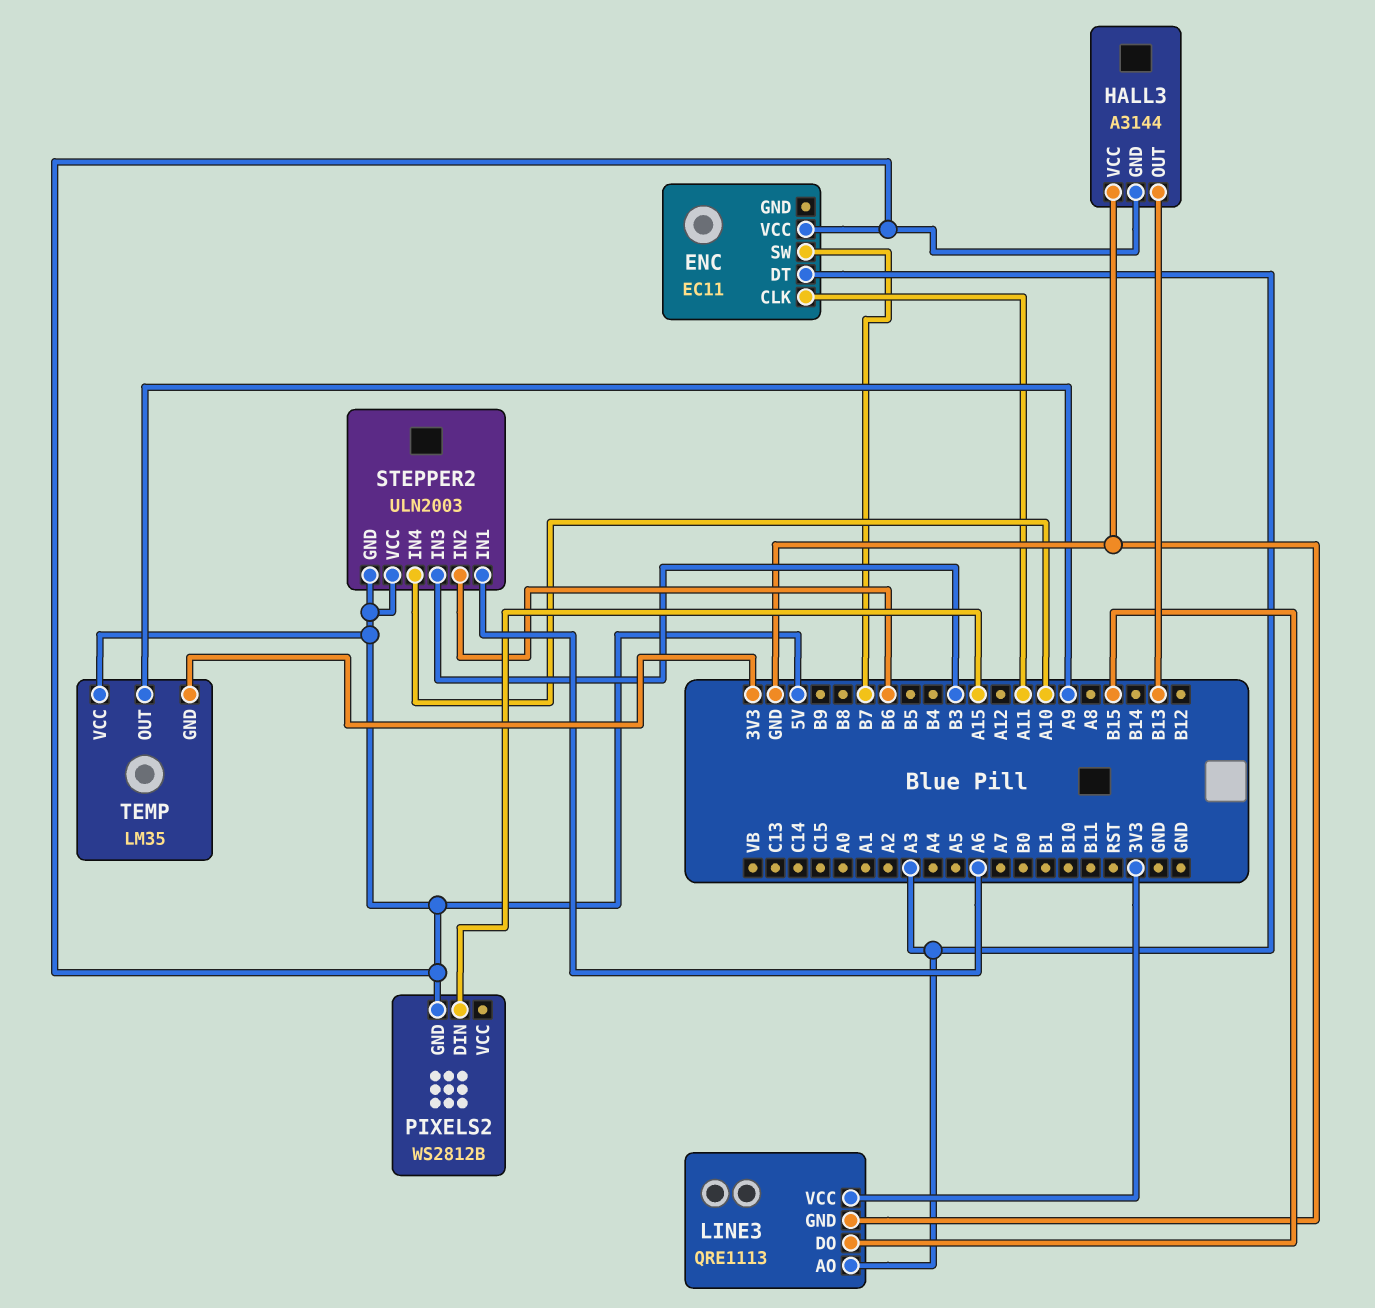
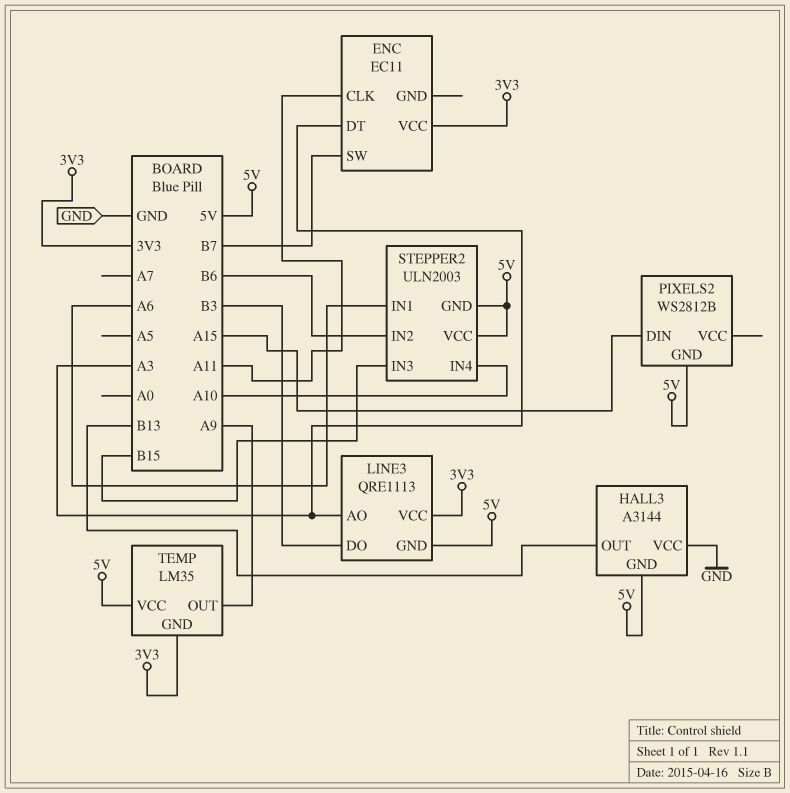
ENC pin VCC: 5V -> 3V3
LINE3 pin DO: B15 -> B3
LINE3 pin GND: GND -> 5V
STEPPER2 pin IN3: B3 -> B15

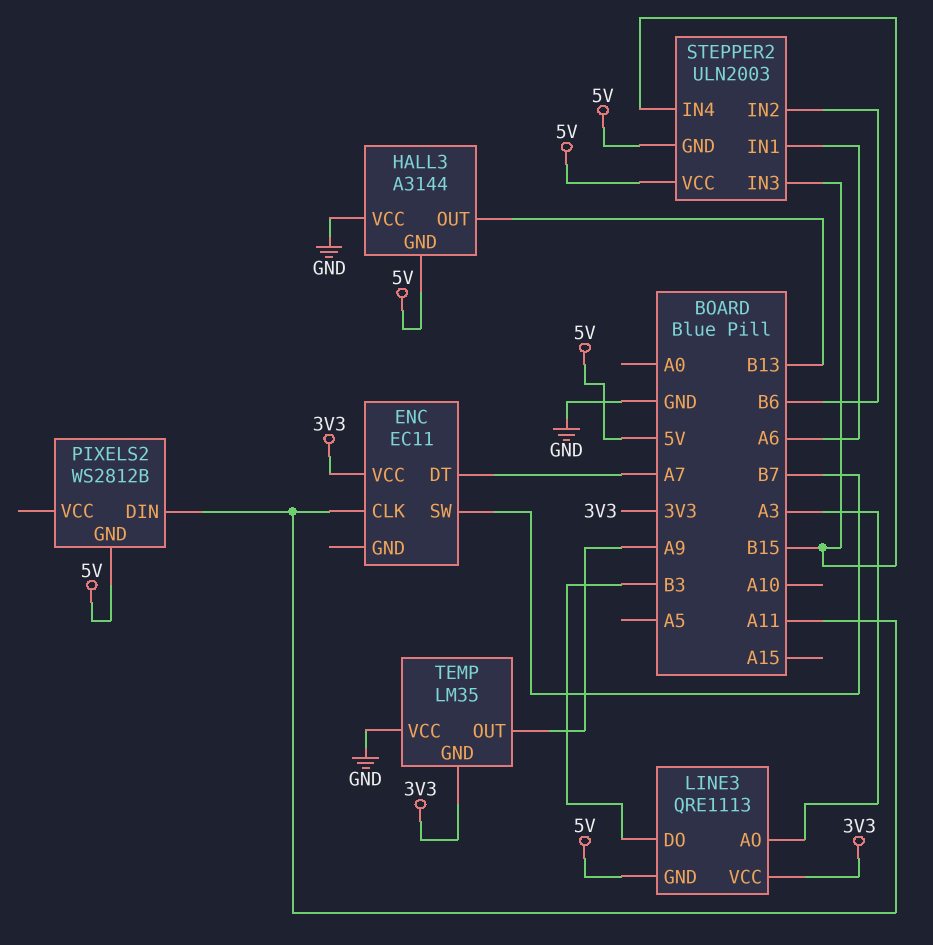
ENC pin DT: A3 -> A7
PIXELS2 pin DIN: A15 -> A11
STEPPER2 pin IN4: A10 -> B15
TEMP pin VCC: 5V -> GND

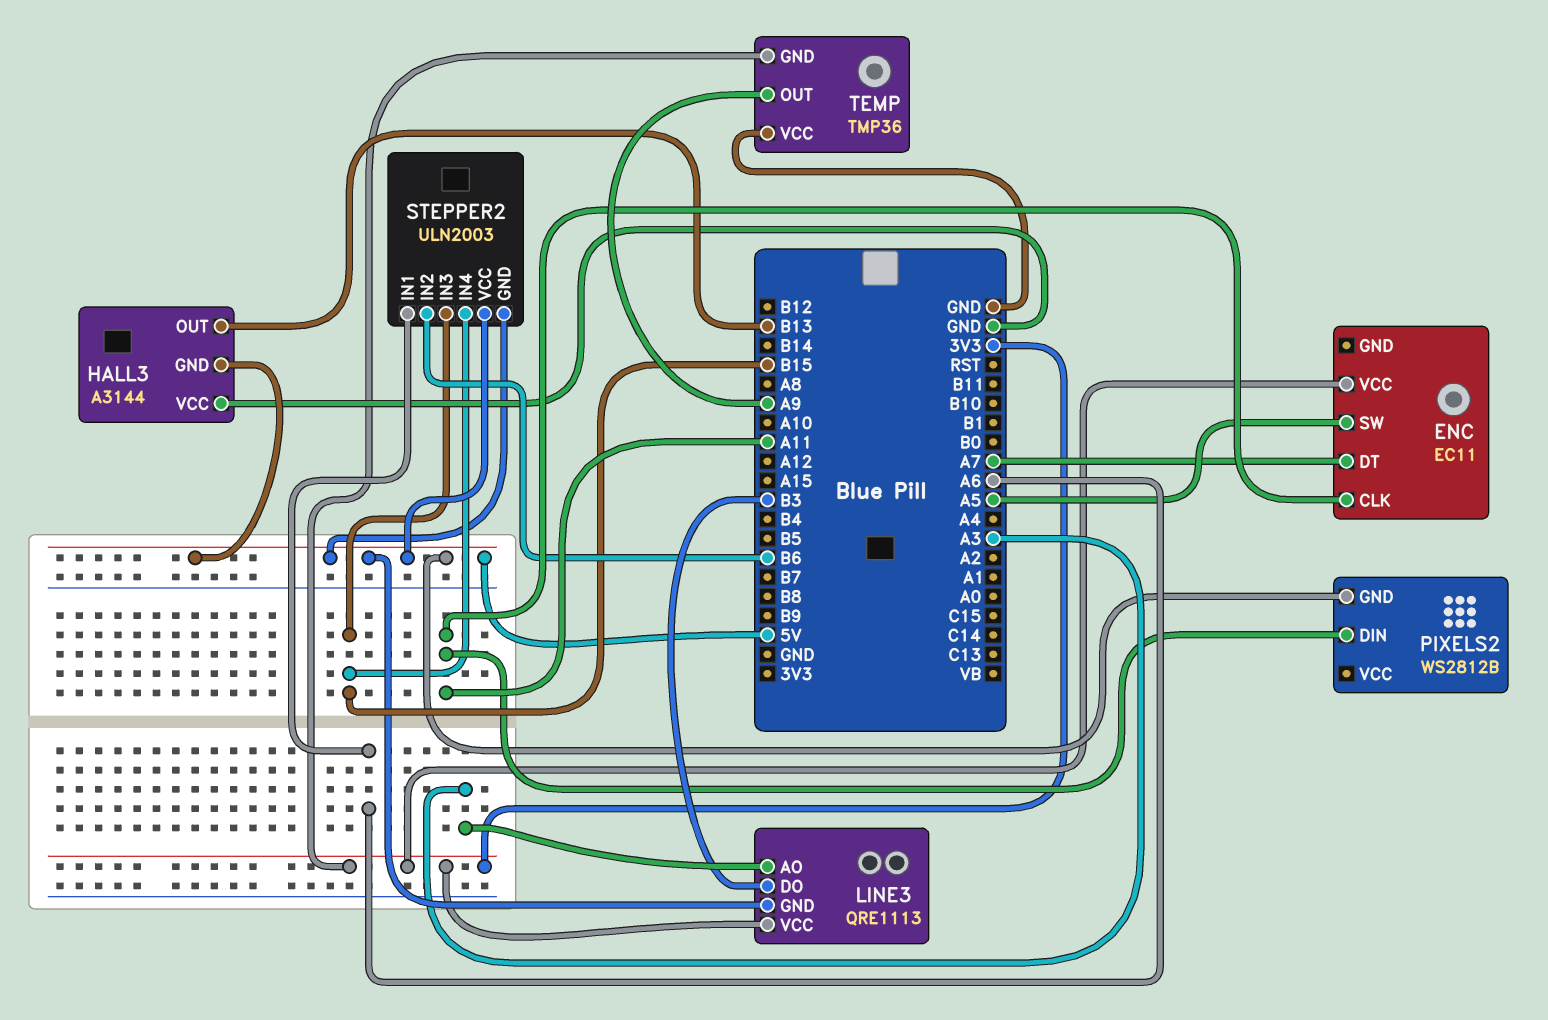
ENC pin SW: B7 -> A5
TEMP: LM35 -> TMP36

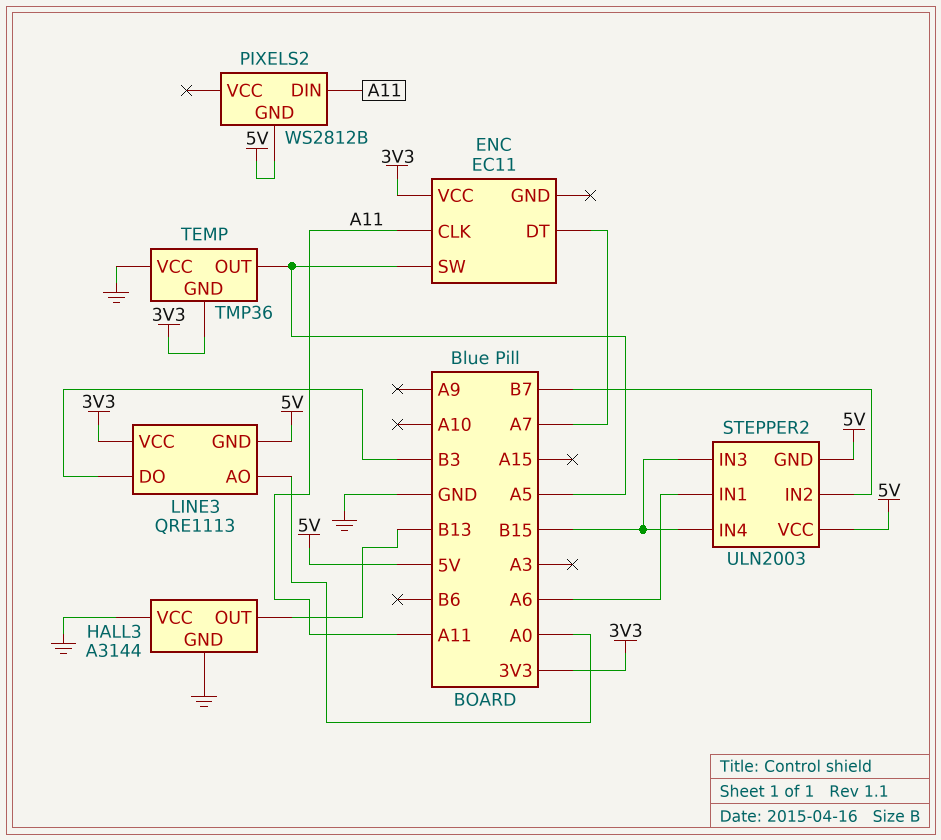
HALL3 pin GND: 5V -> GND
LINE3 pin AO: A3 -> A0
STEPPER2 pin IN2: B6 -> B7
TEMP pin OUT: A9 -> A5

